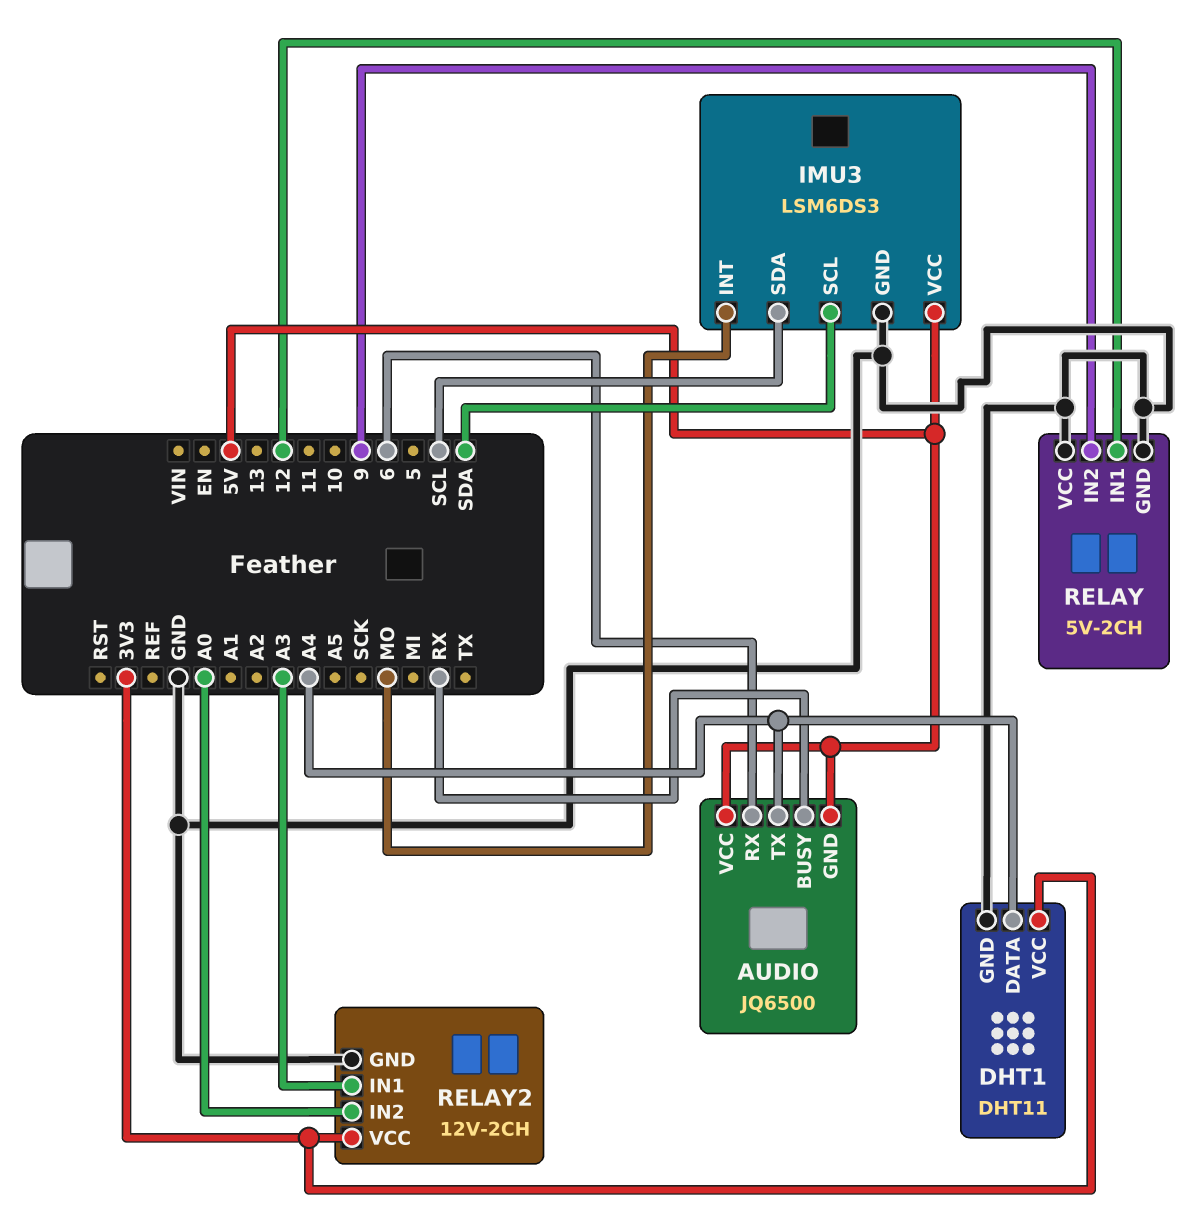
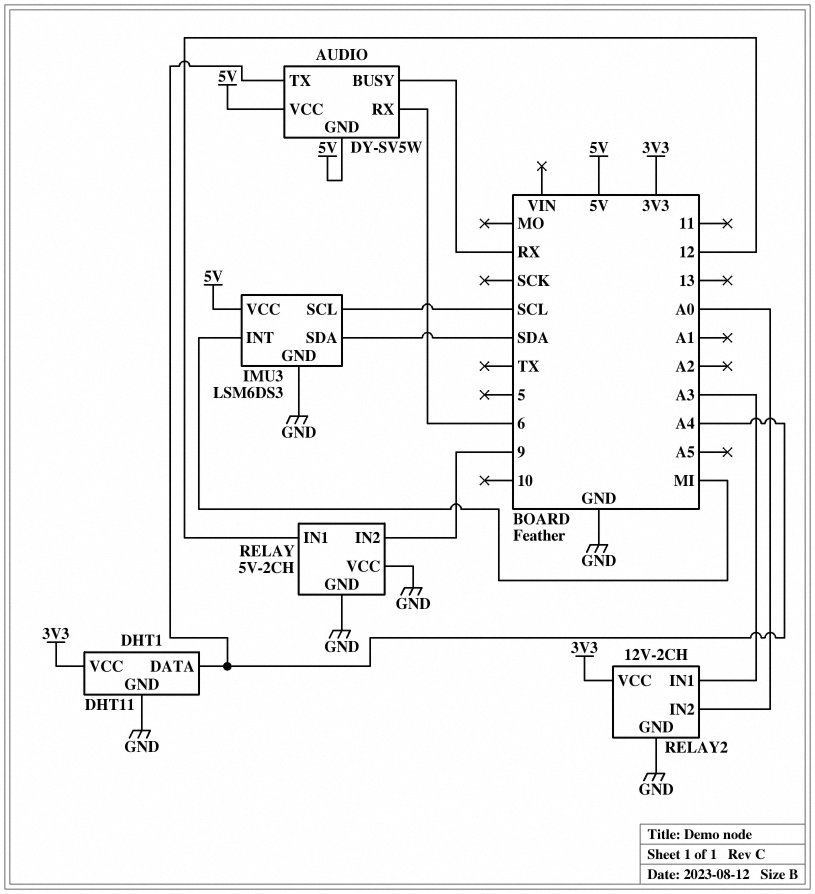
AUDIO: JQ6500 -> DY-SV5W
IMU3 pin INT: MO -> MI
IMU3 pin SCL: SDA -> SCL
IMU3 pin SDA: SCL -> SDA

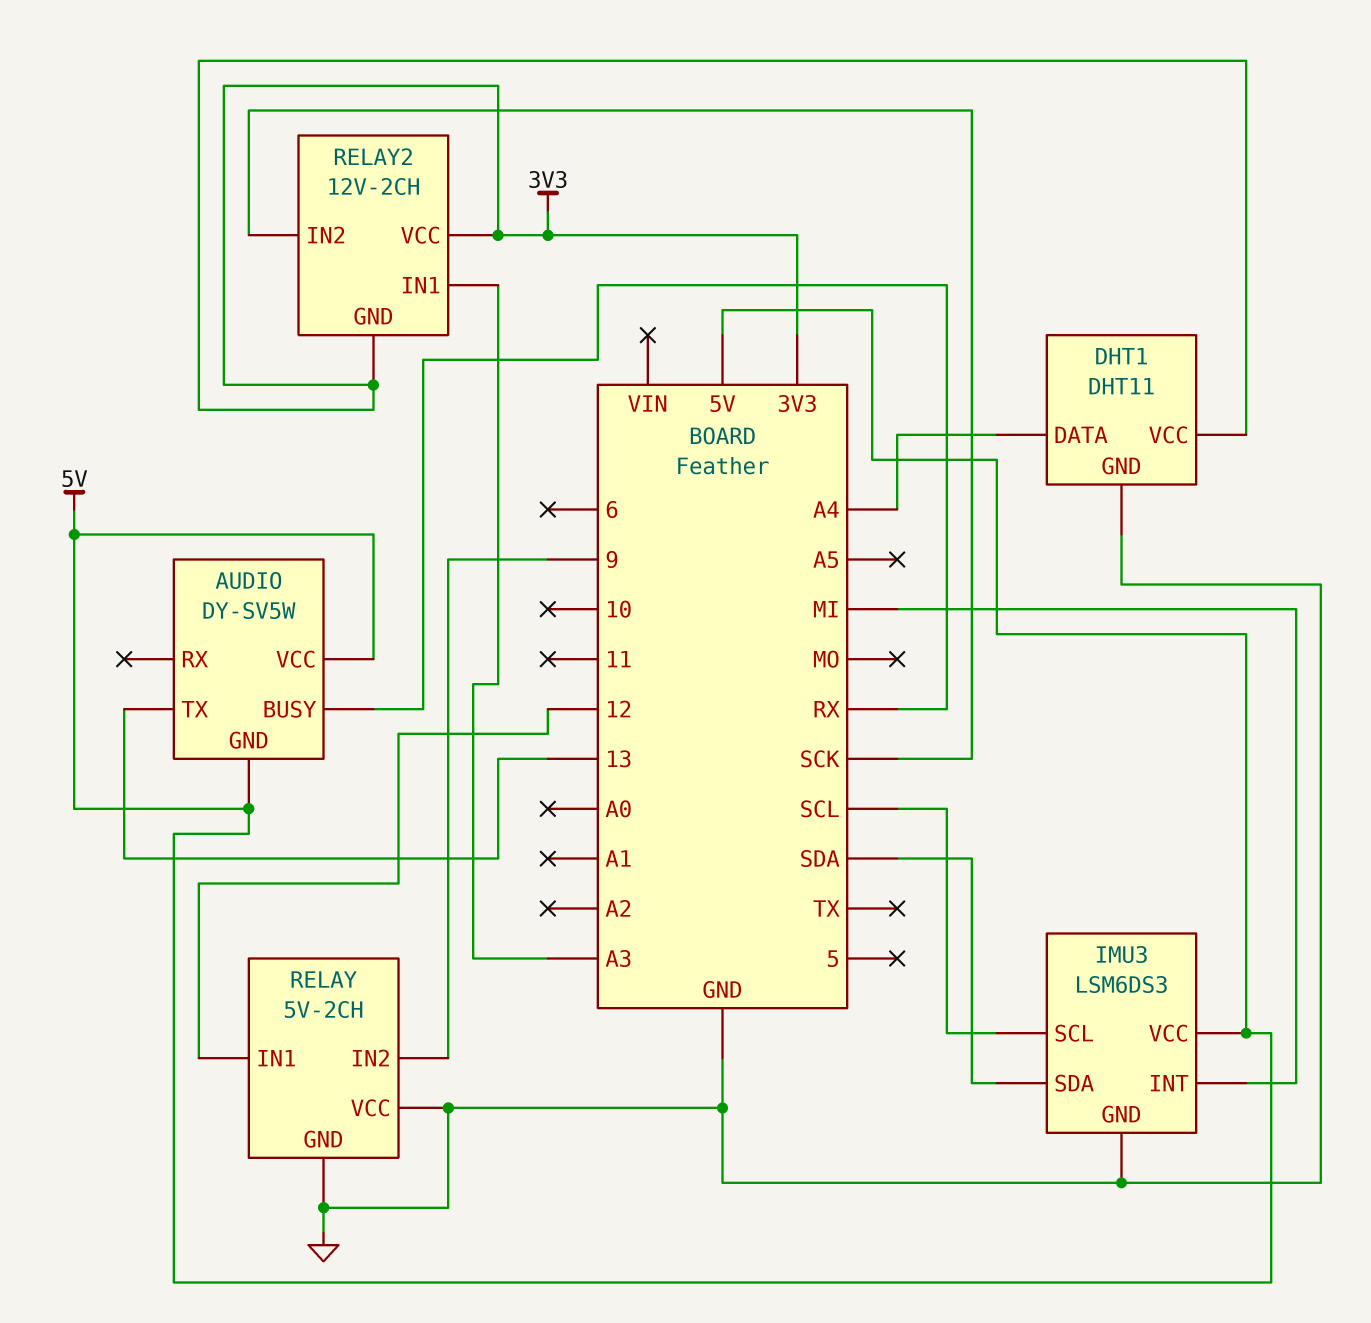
AUDIO pin RX: 6 -> none
AUDIO pin TX: A4 -> 13
RELAY2 pin GND: GND -> 3V3
RELAY2 pin IN2: A0 -> SCK

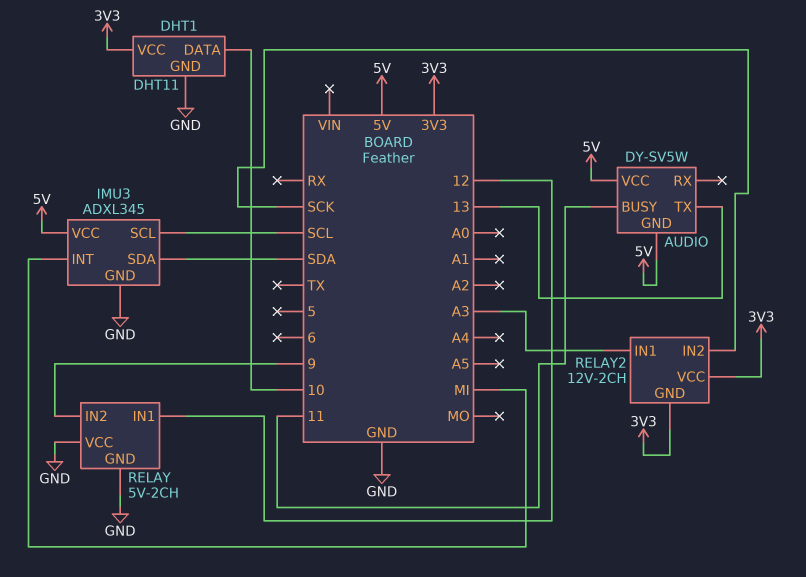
AUDIO pin BUSY: RX -> 11
DHT1 pin DATA: A4 -> 10
IMU3: LSM6DS3 -> ADXL345

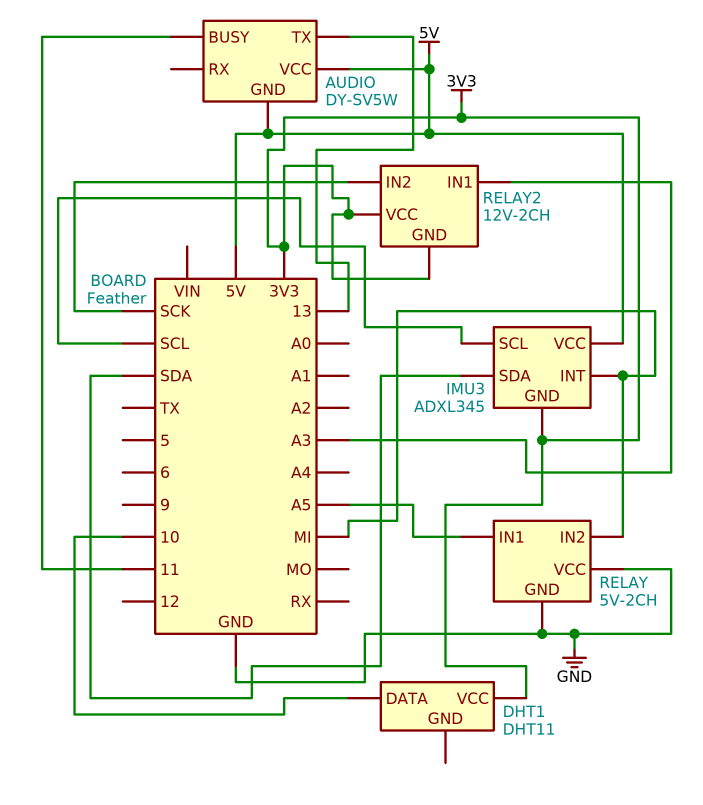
DHT1 pin GND: GND -> none
IMU3 pin GND: GND -> 3V3
RELAY pin IN1: 12 -> A5
RELAY pin IN2: 9 -> MI

